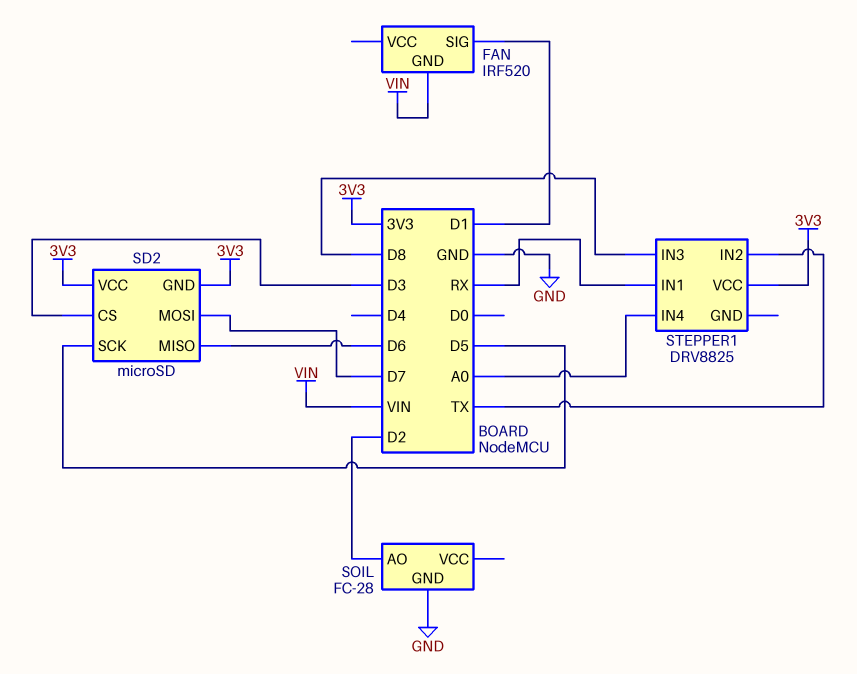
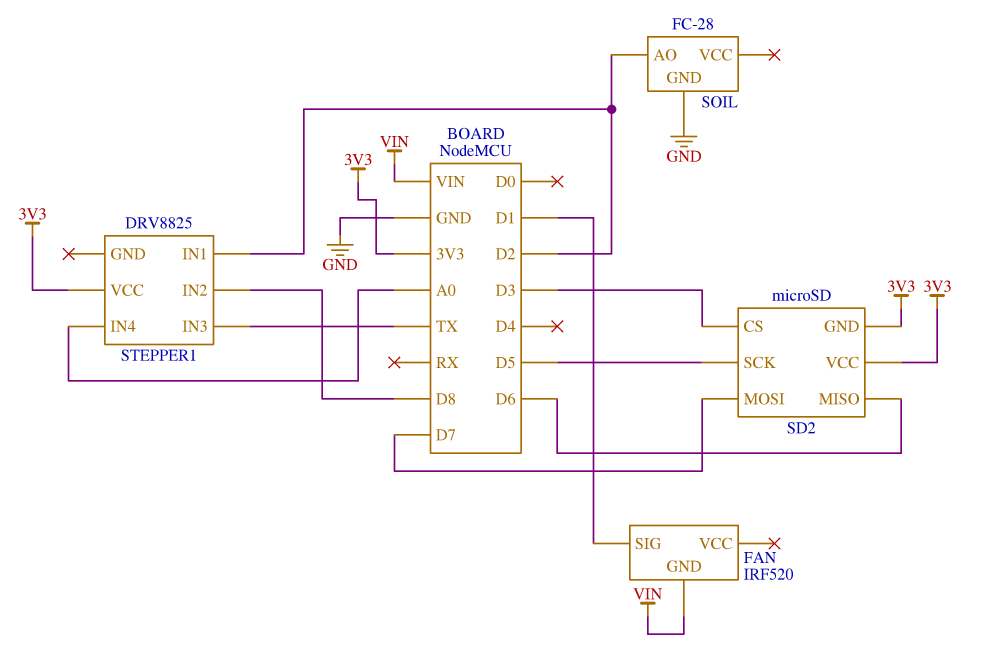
STEPPER1 pin IN1: RX -> D2
STEPPER1 pin IN2: TX -> D8
STEPPER1 pin IN3: D8 -> TX

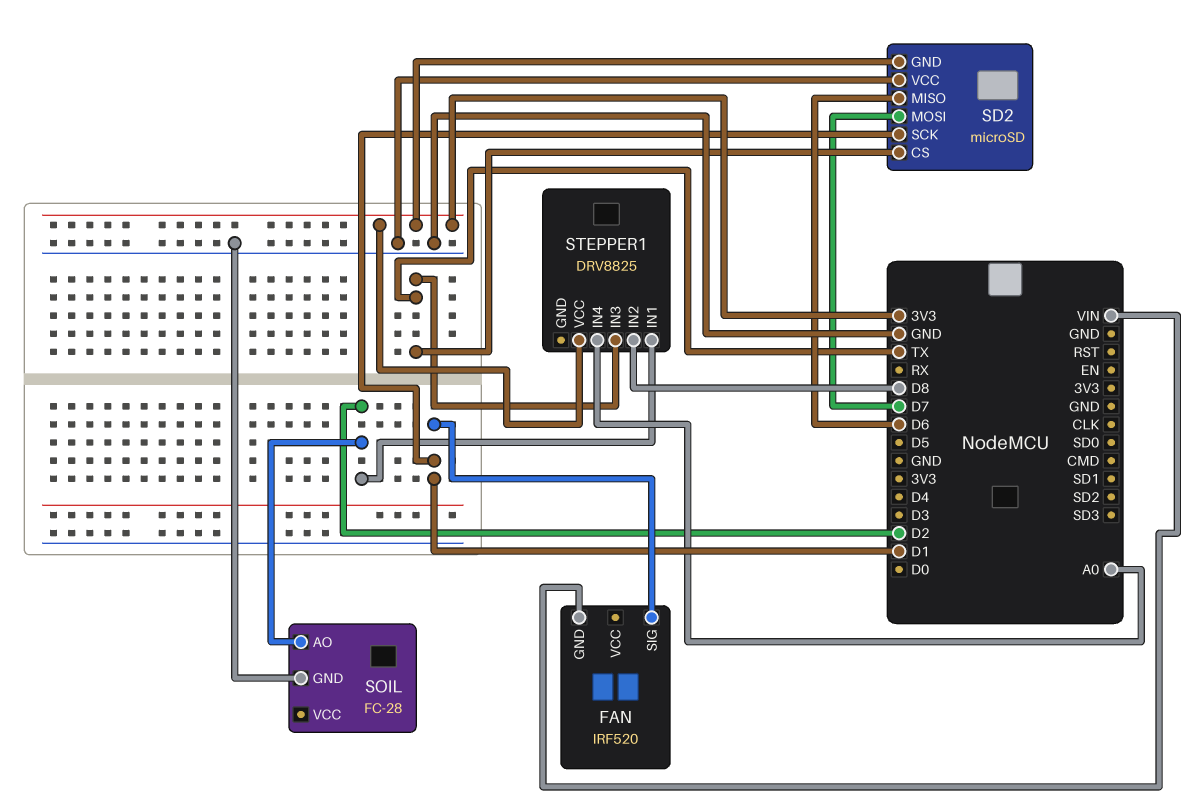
SD2 pin CS: D3 -> TX
SD2 pin SCK: D5 -> D1
SD2 pin VCC: 3V3 -> GND

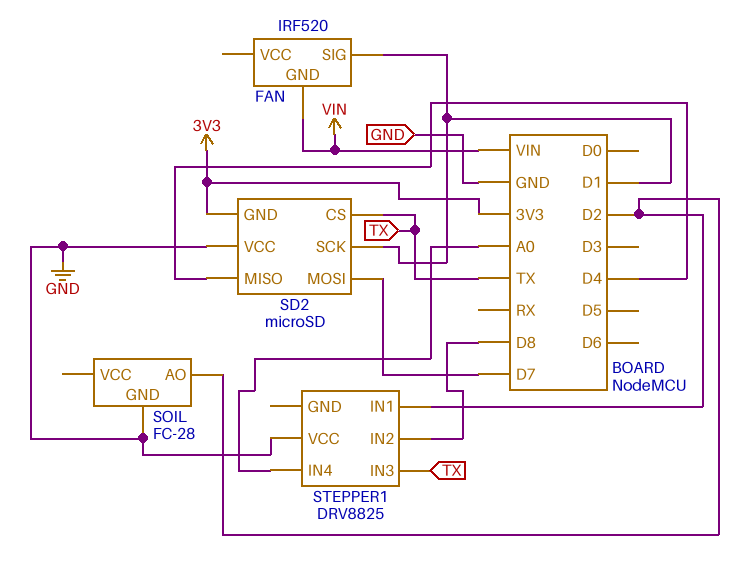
SD2 pin MISO: D6 -> D4
STEPPER1 pin VCC: 3V3 -> GND

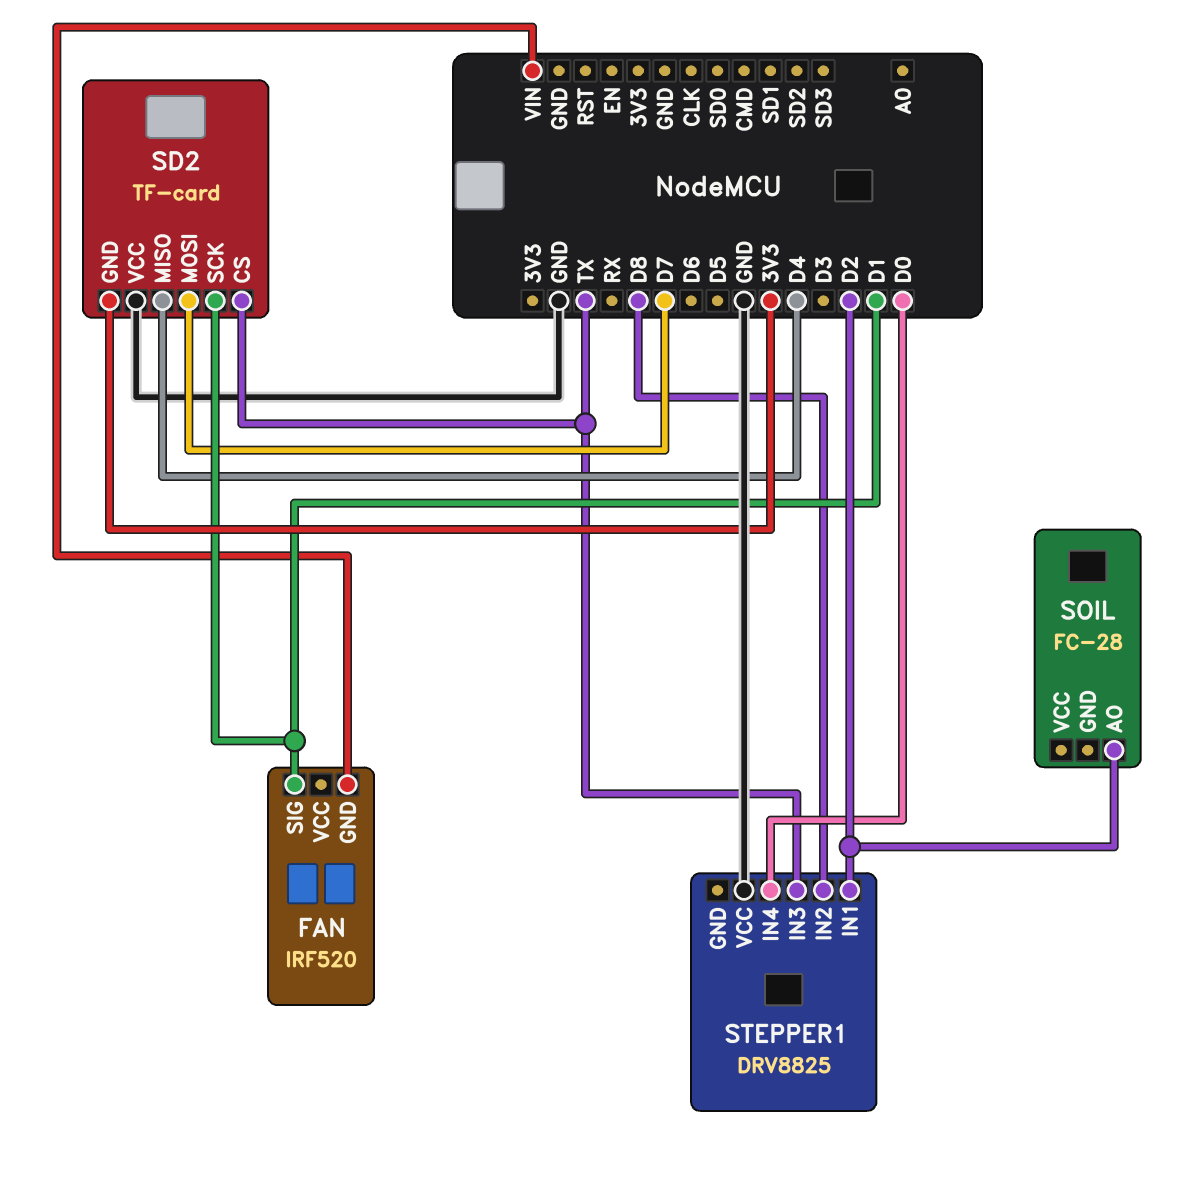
SD2: microSD -> TF-card
SOIL pin GND: GND -> none
STEPPER1 pin IN4: A0 -> D0

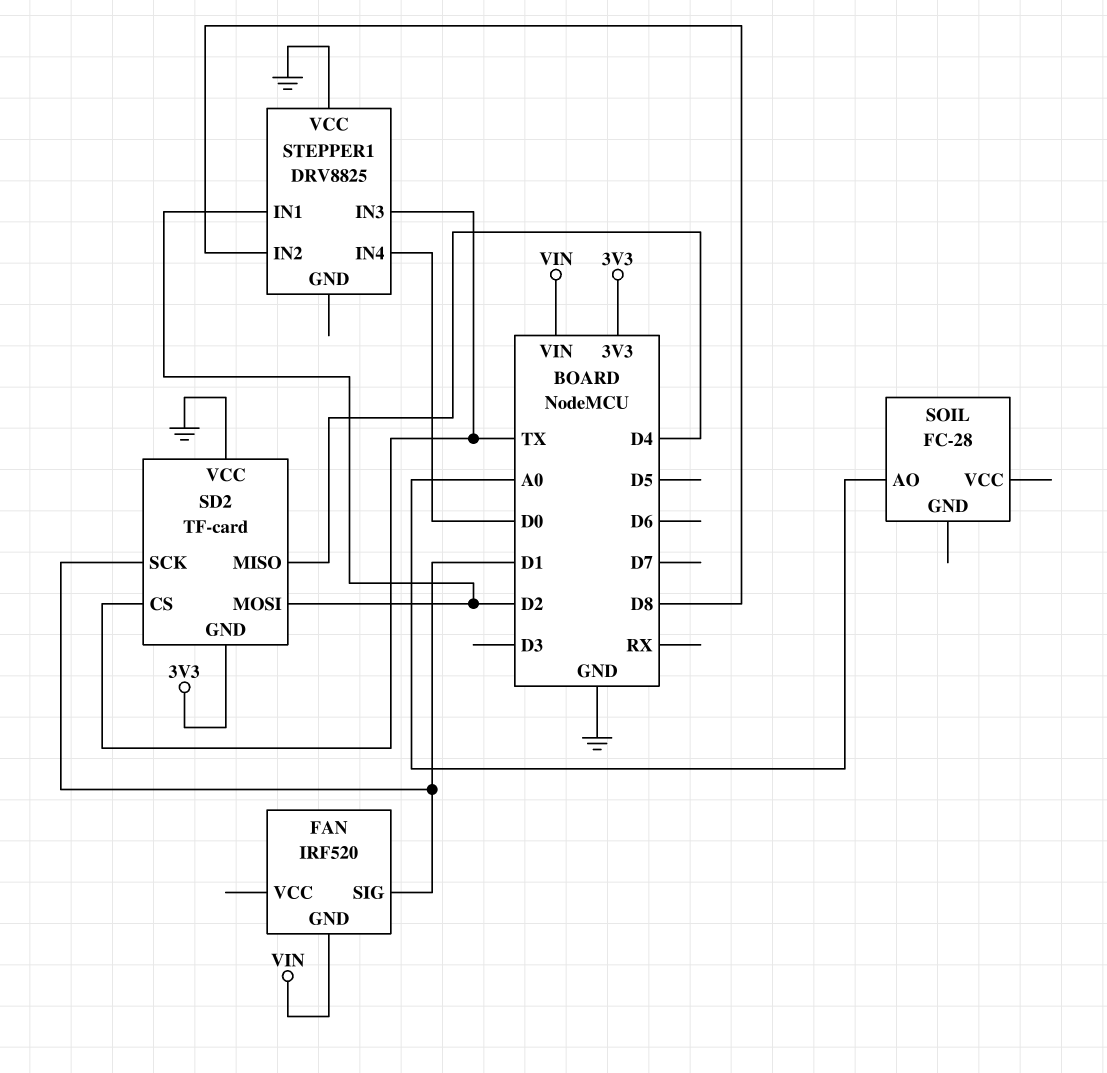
SD2 pin MOSI: D7 -> D2
SOIL pin AO: D2 -> A0

